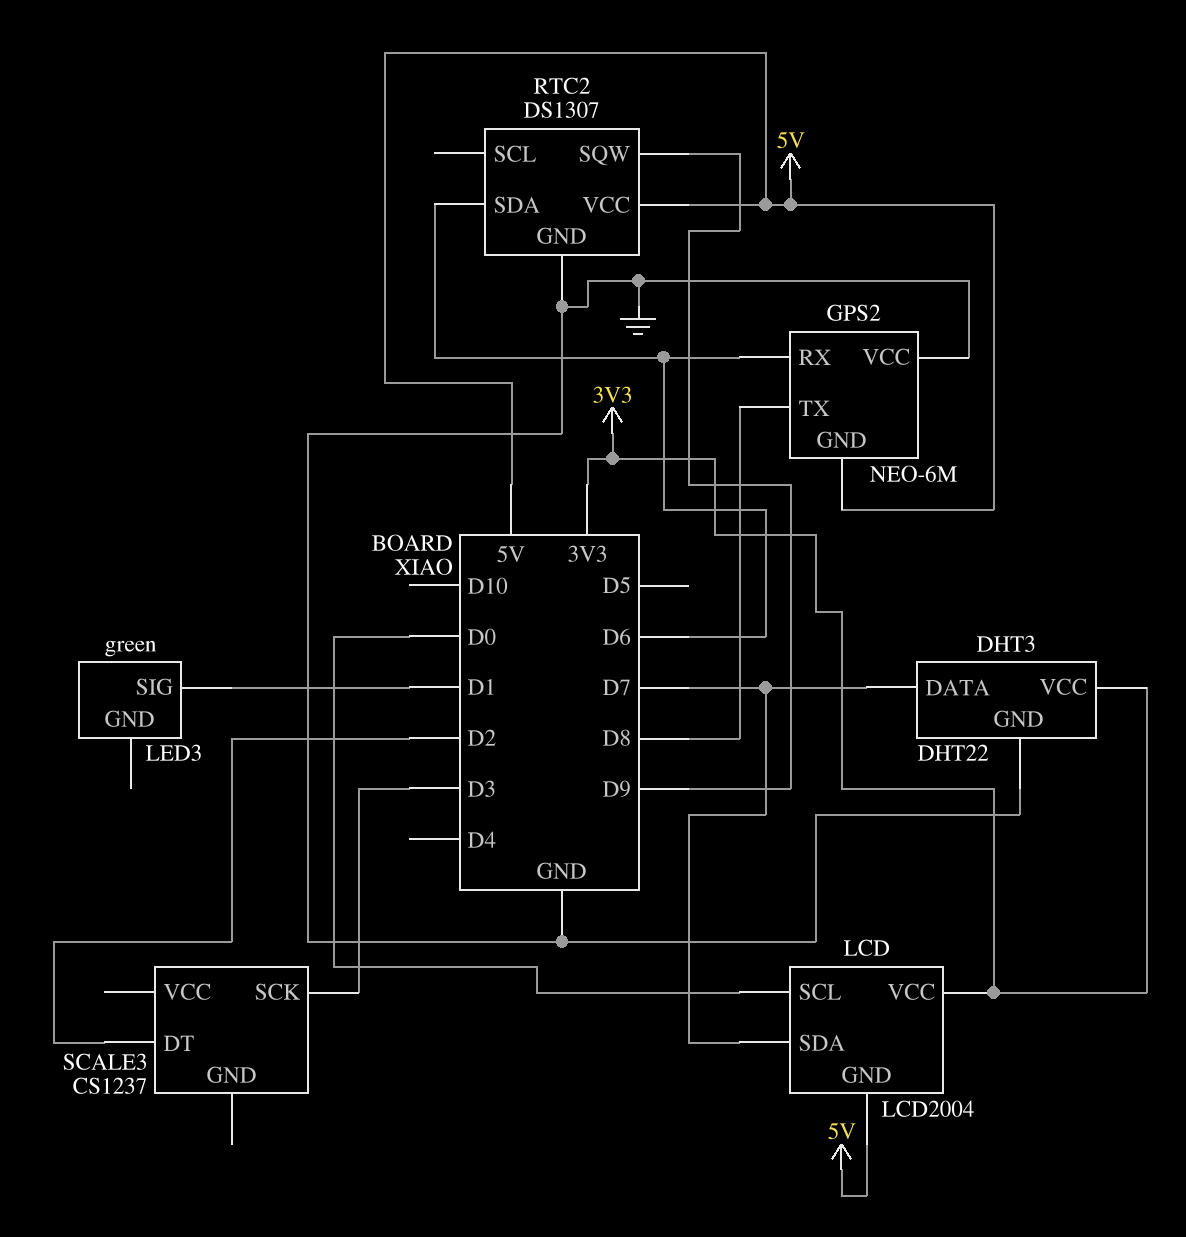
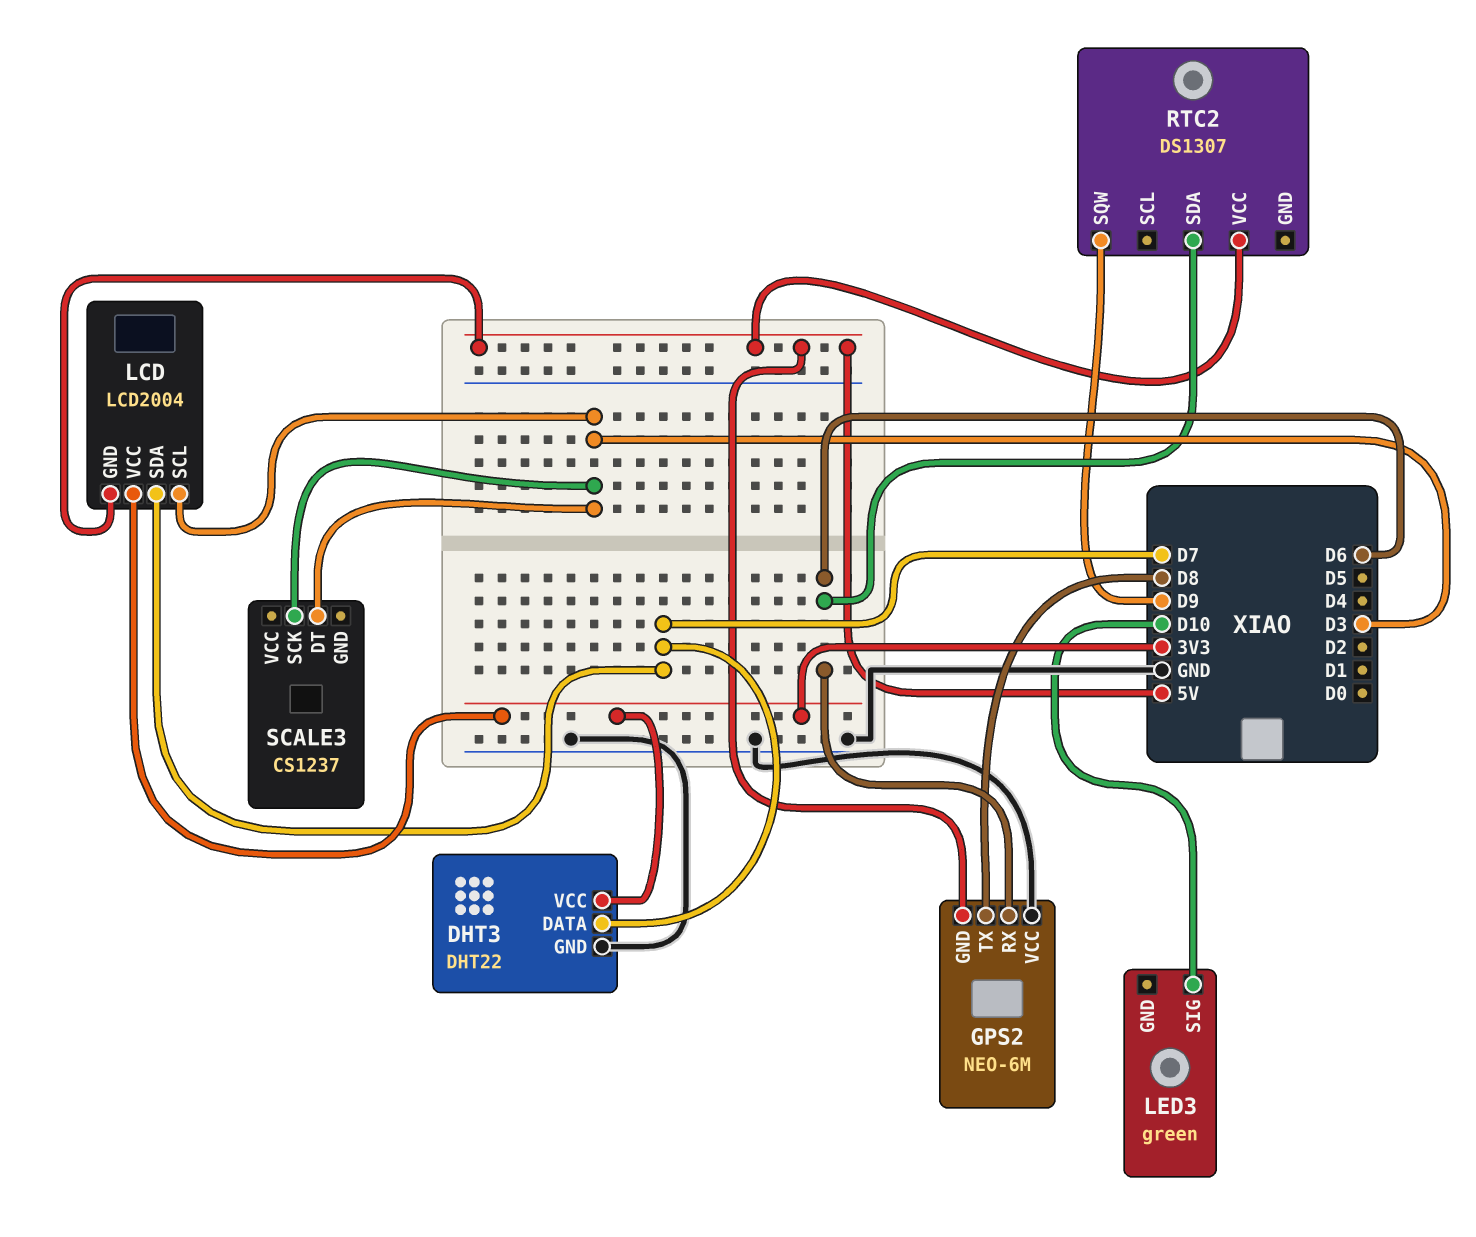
LCD pin SCL: D0 -> D3
LED3 pin SIG: D1 -> D10
RTC2 pin GND: GND -> none
SCALE3 pin DT: D2 -> D3

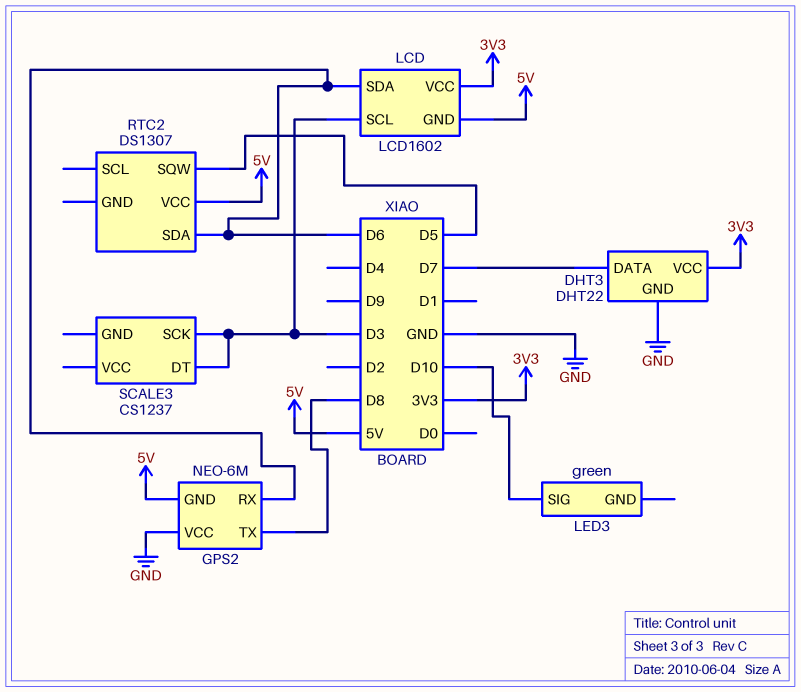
LCD: LCD2004 -> LCD1602
LCD pin SDA: D7 -> D6
RTC2 pin SQW: D9 -> D5

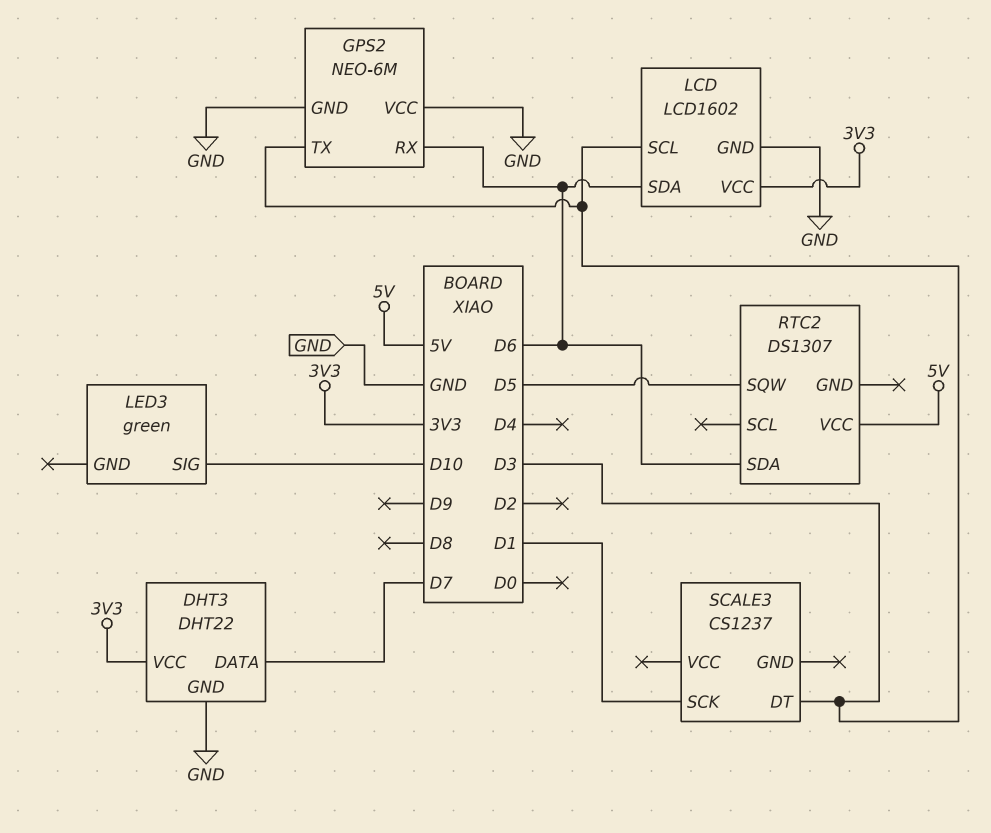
GPS2 pin GND: 5V -> GND
GPS2 pin TX: D8 -> D3
LCD pin GND: 5V -> GND
SCALE3 pin SCK: D3 -> D1

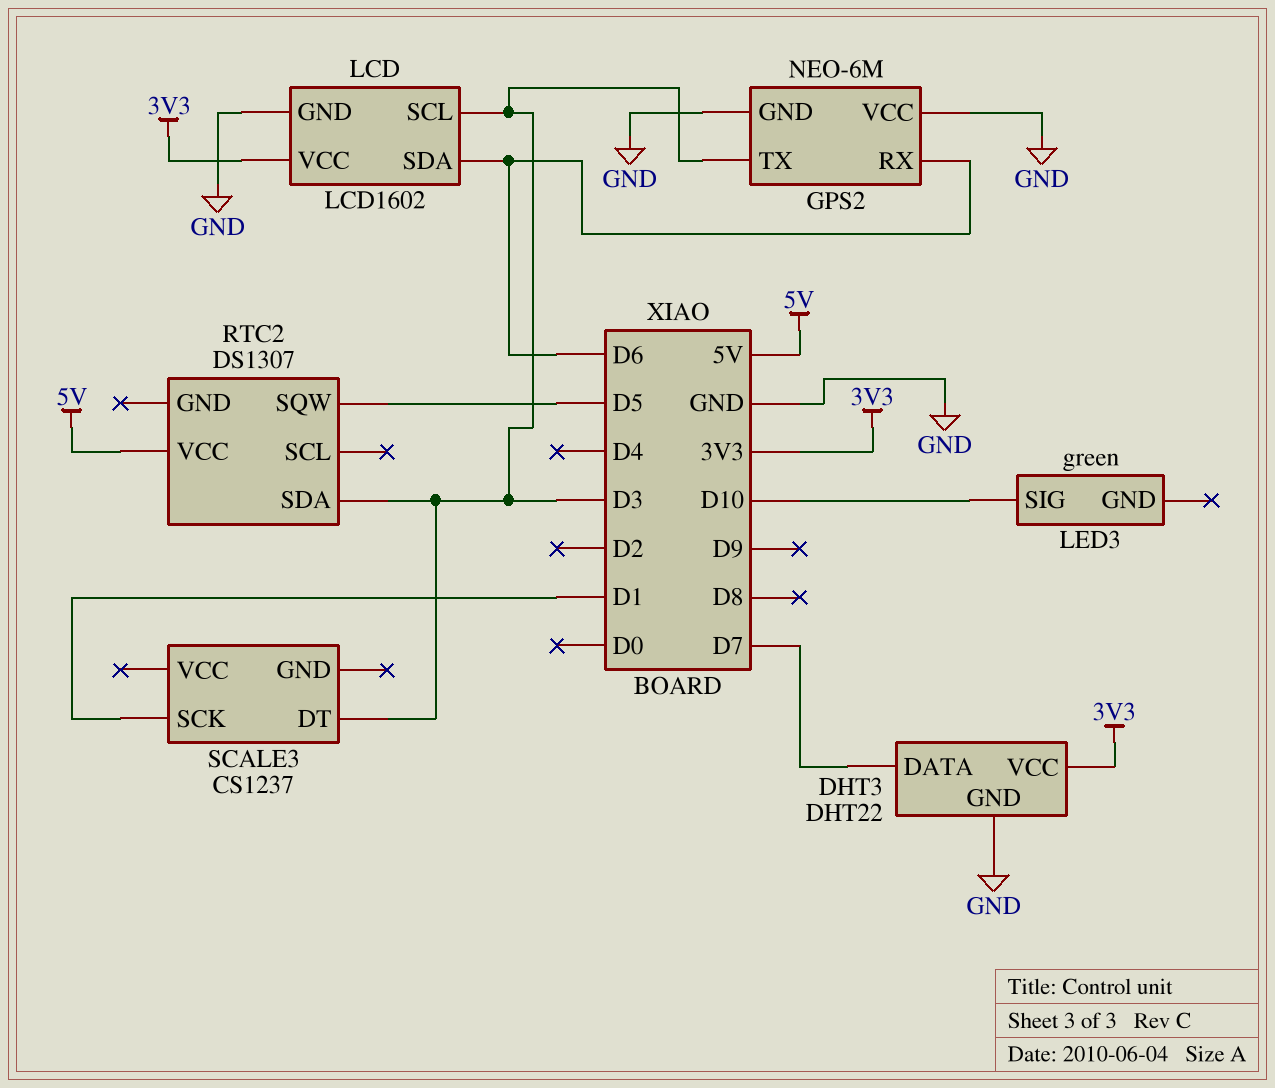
RTC2 pin SDA: D6 -> D3

